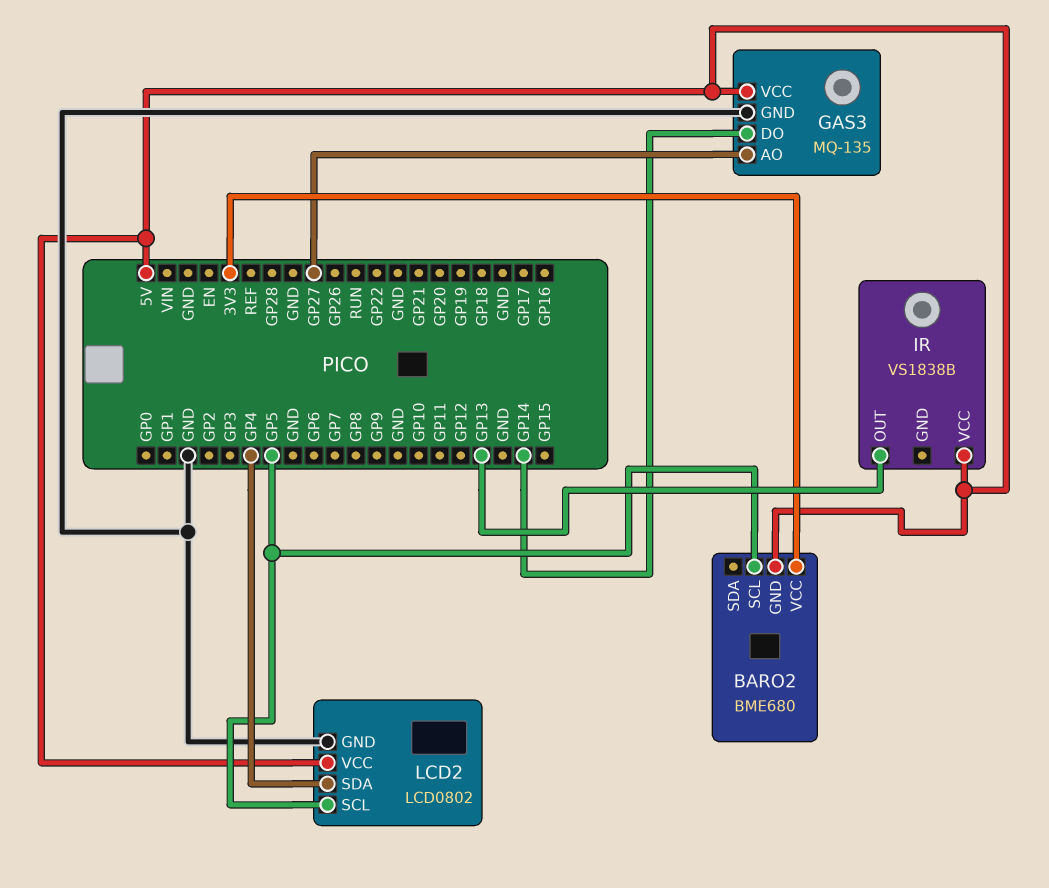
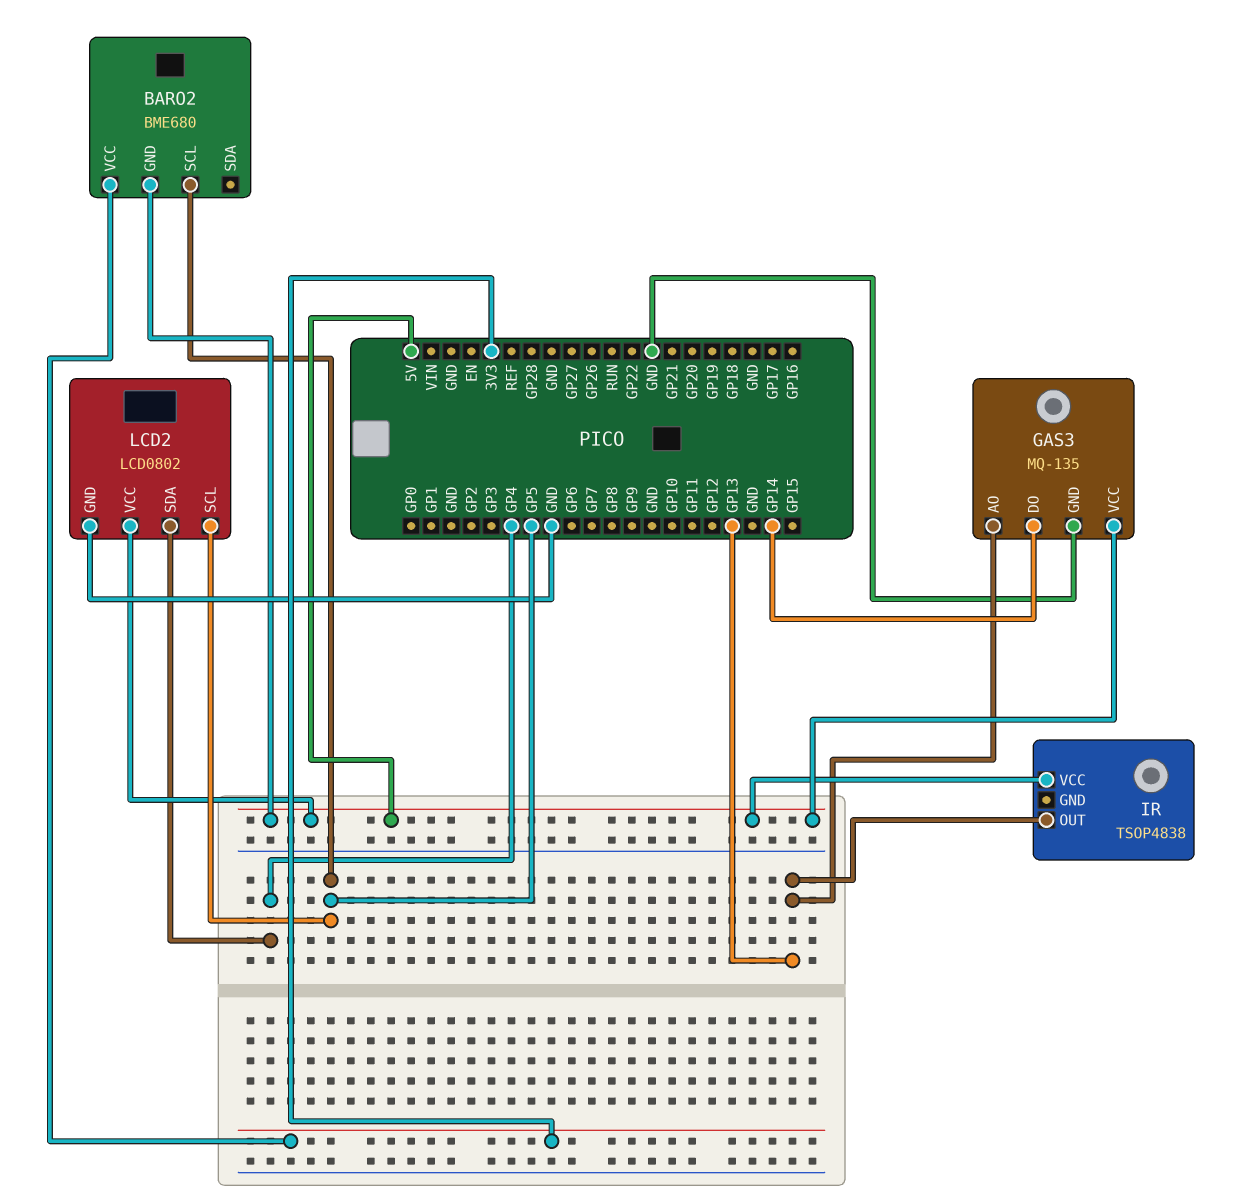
GAS3 pin AO: GP27 -> GP13
IR: VS1838B -> TSOP4838

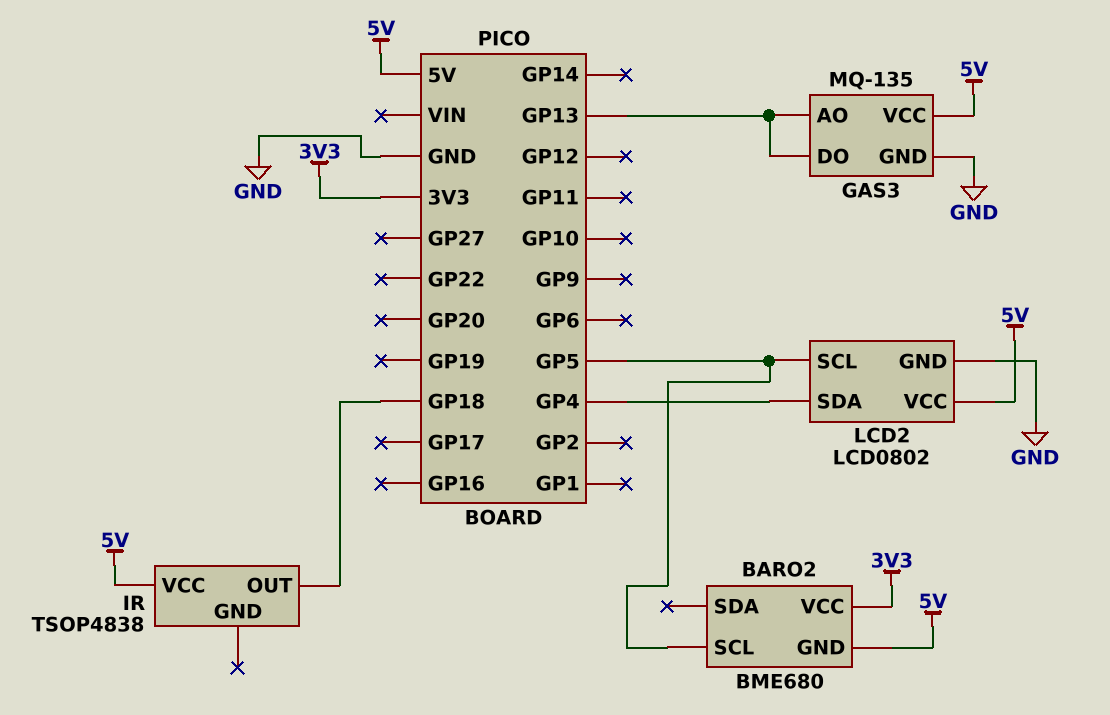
GAS3 pin DO: GP14 -> GP13
IR pin OUT: GP13 -> GP18

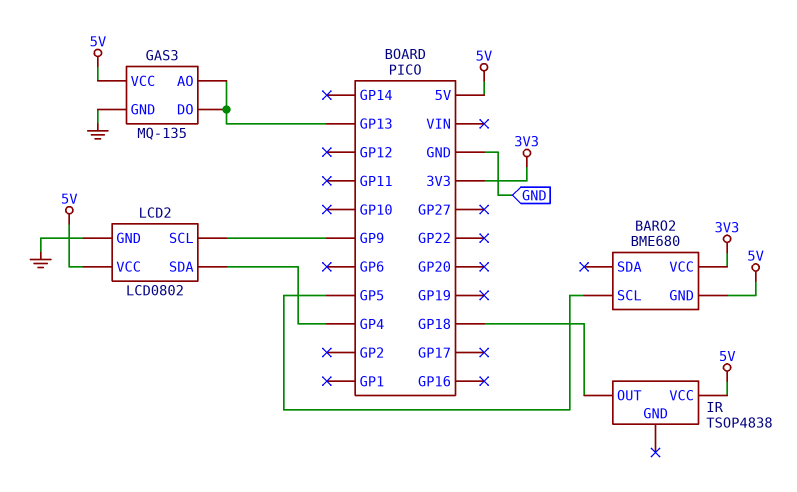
LCD2 pin SCL: GP5 -> GP9

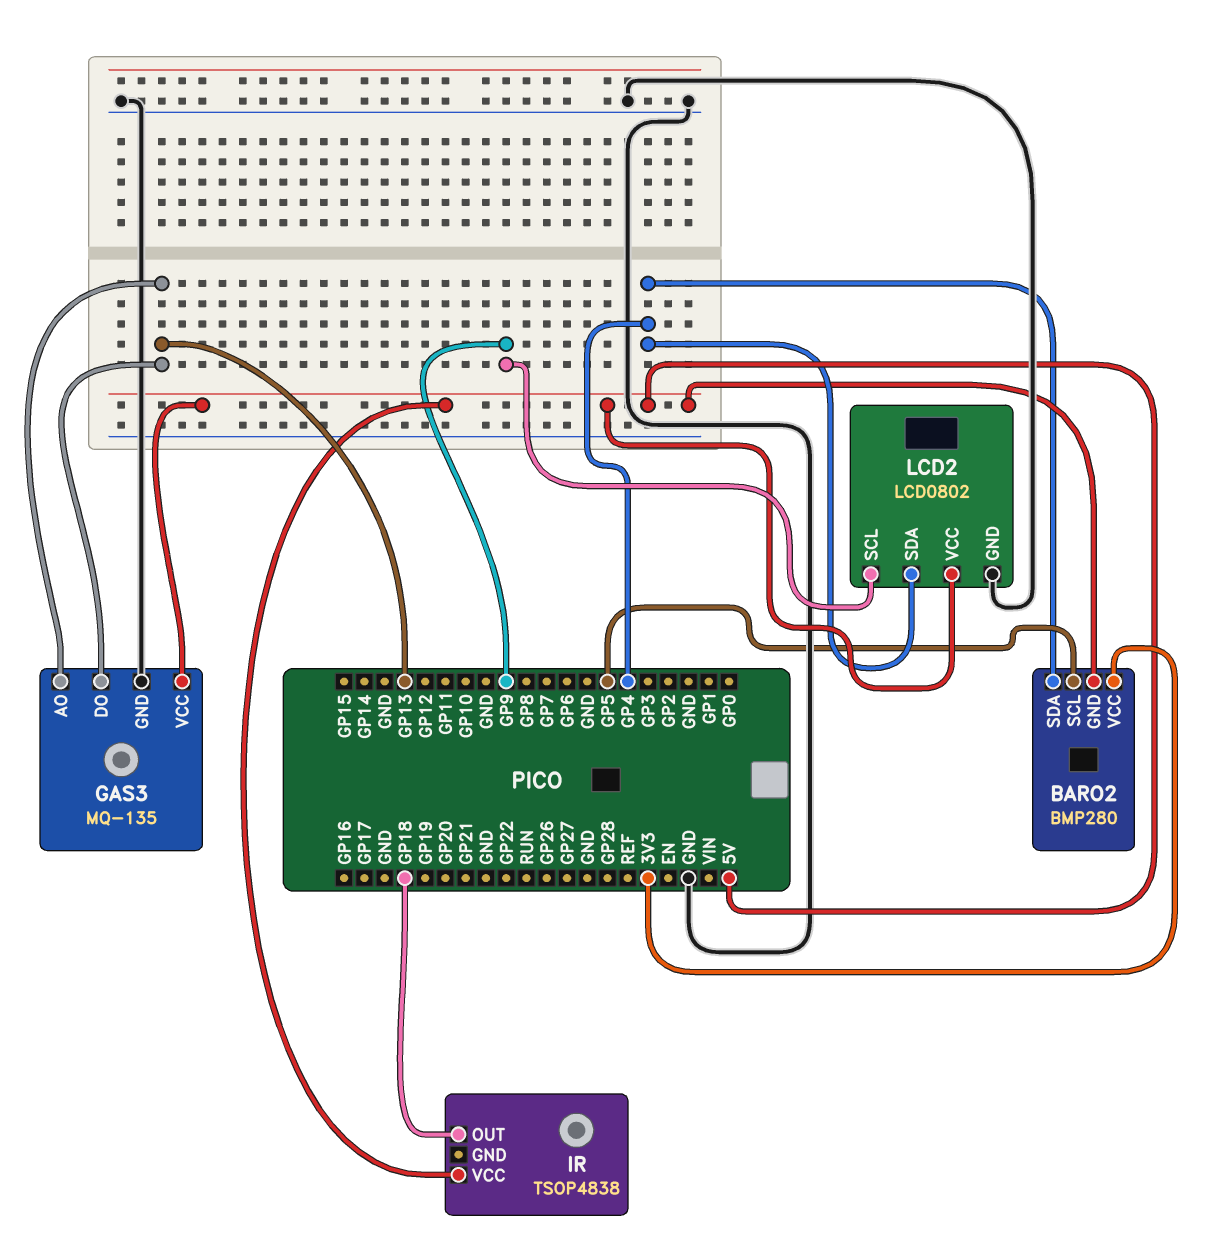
BARO2: BME680 -> BMP280
BARO2 pin SDA: none -> GP4

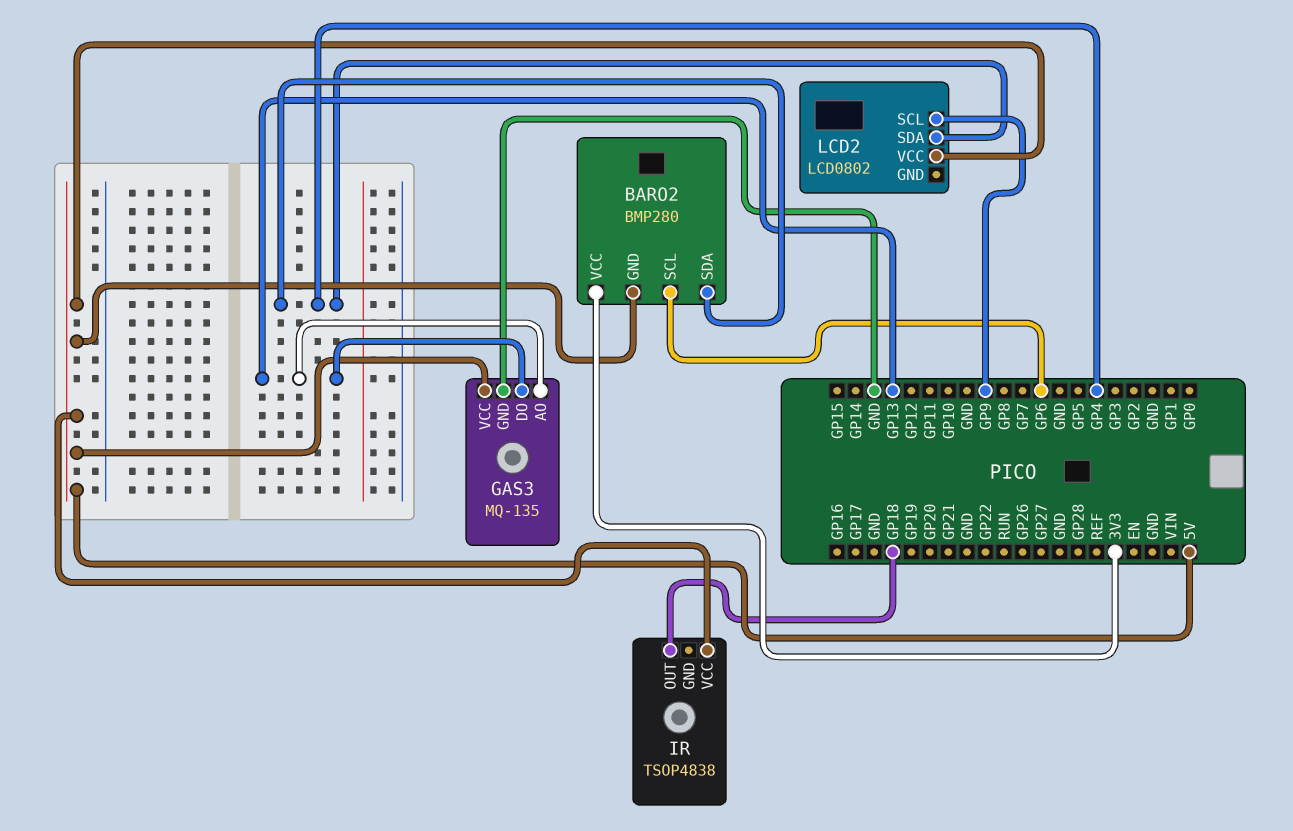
BARO2 pin SCL: GP5 -> GP6
LCD2 pin GND: GND -> none

